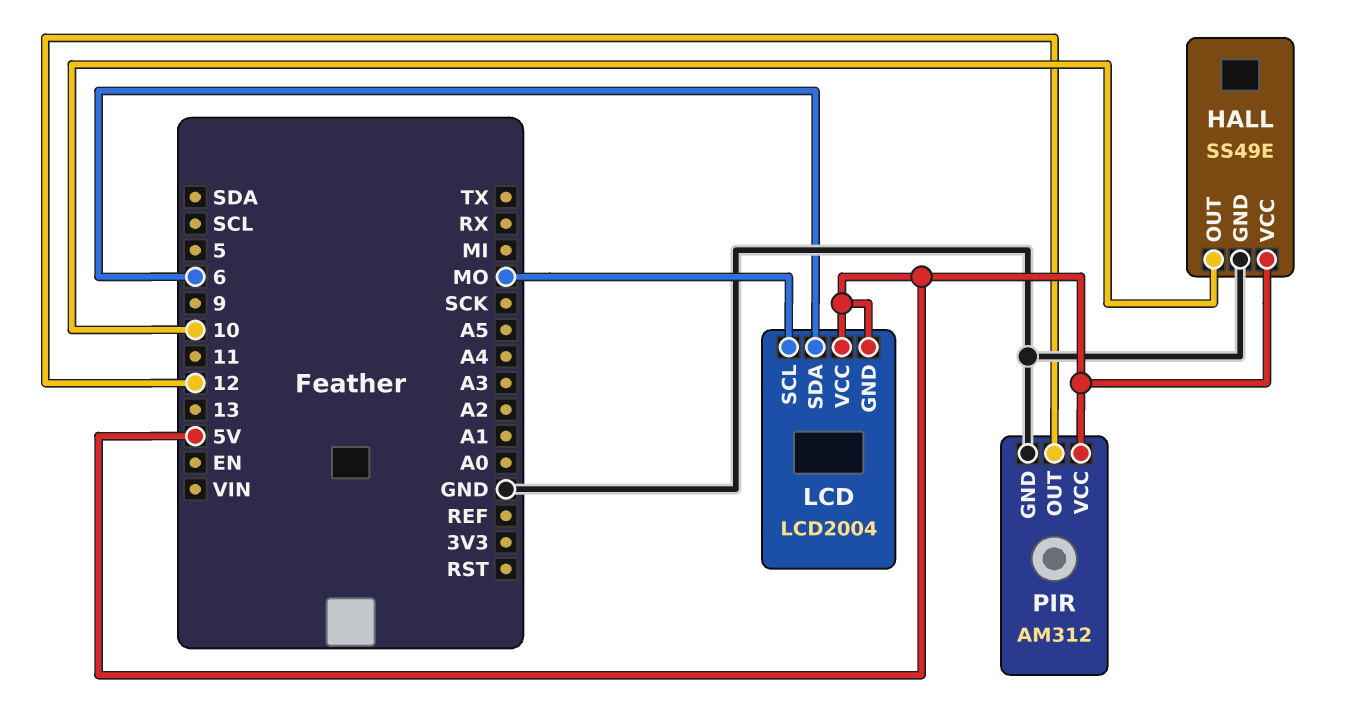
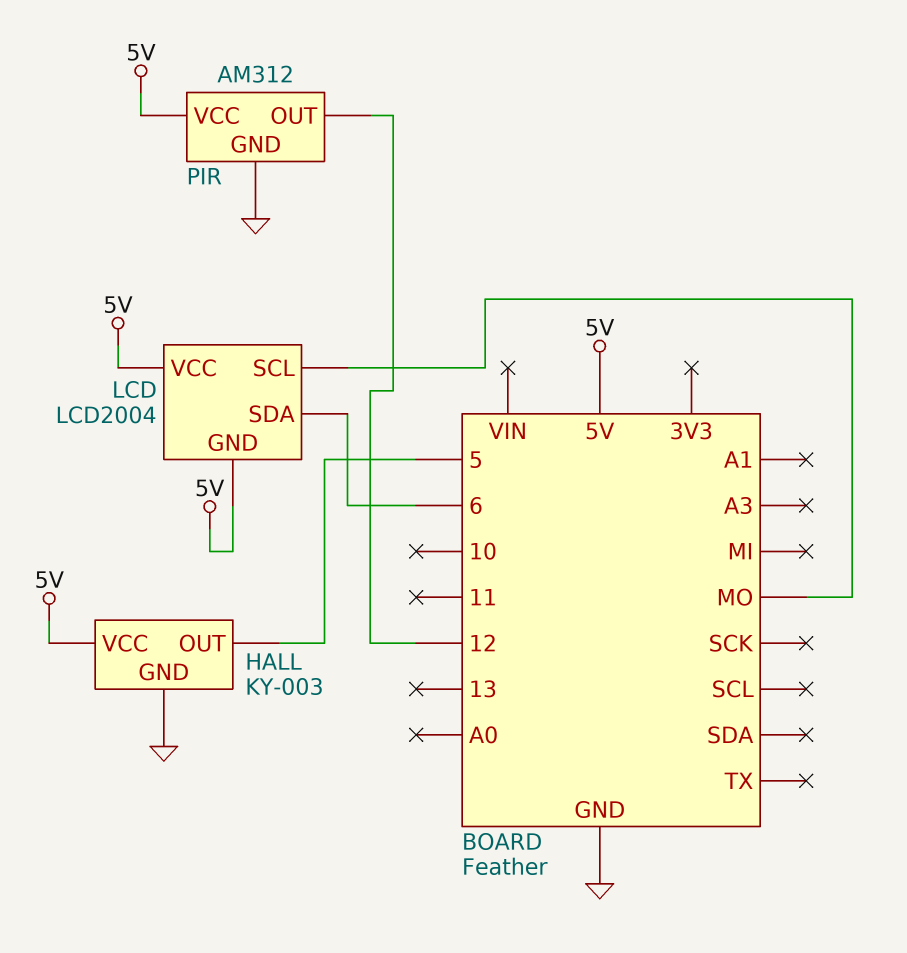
HALL: SS49E -> KY-003
HALL pin OUT: 10 -> 5

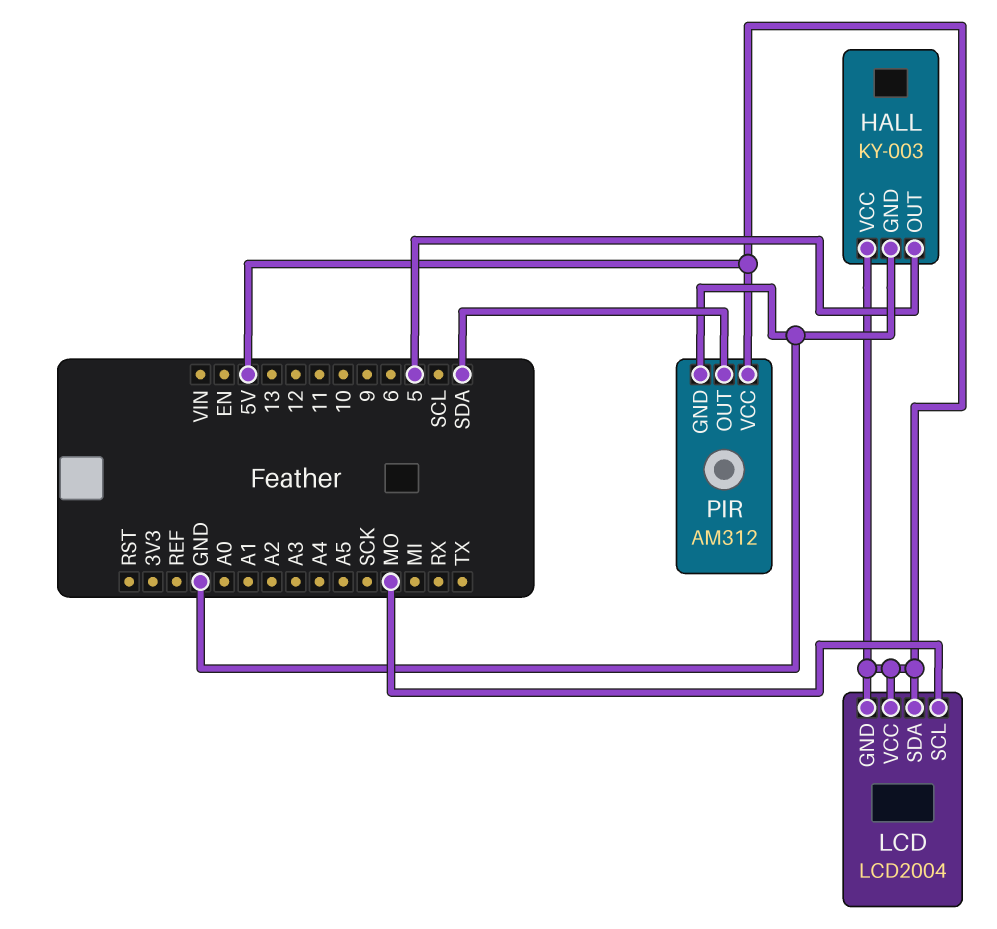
LCD pin SDA: 6 -> 5V
PIR pin OUT: 12 -> SDA

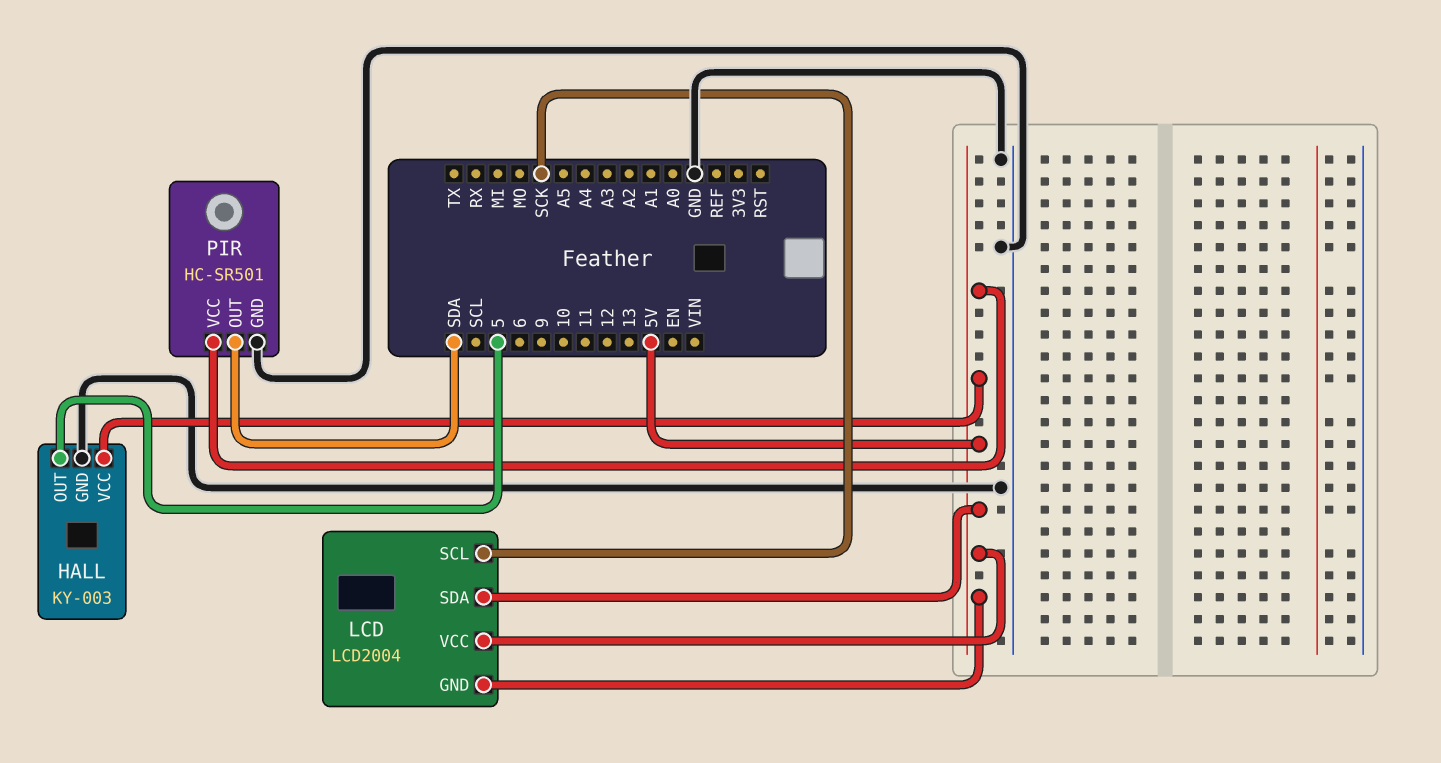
LCD pin SCL: MO -> SCK
PIR: AM312 -> HC-SR501

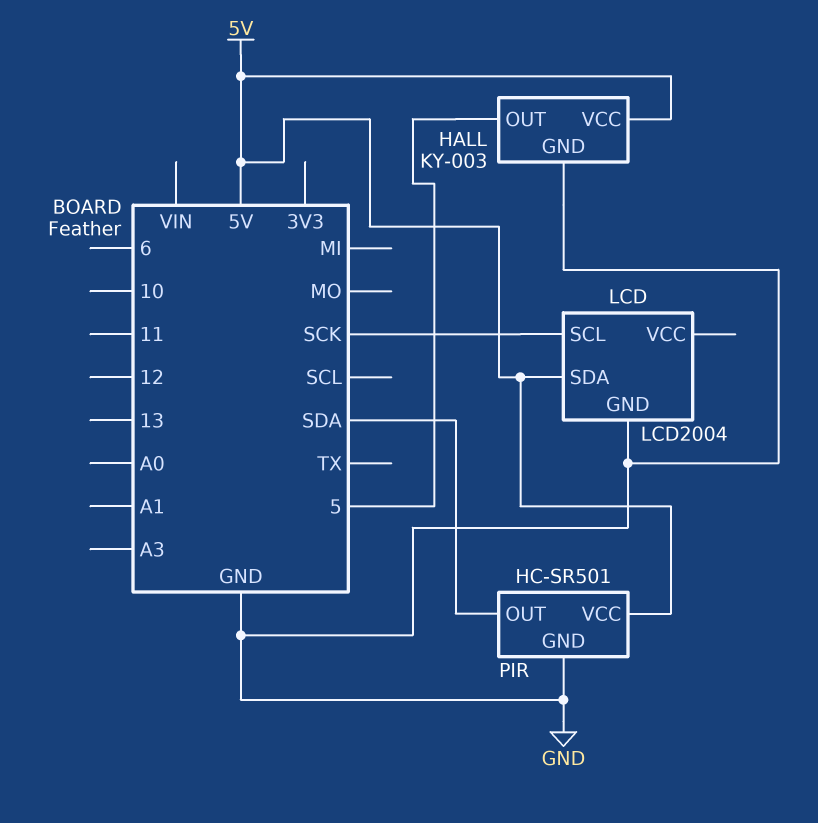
LCD pin GND: 5V -> GND
LCD pin VCC: 5V -> none

